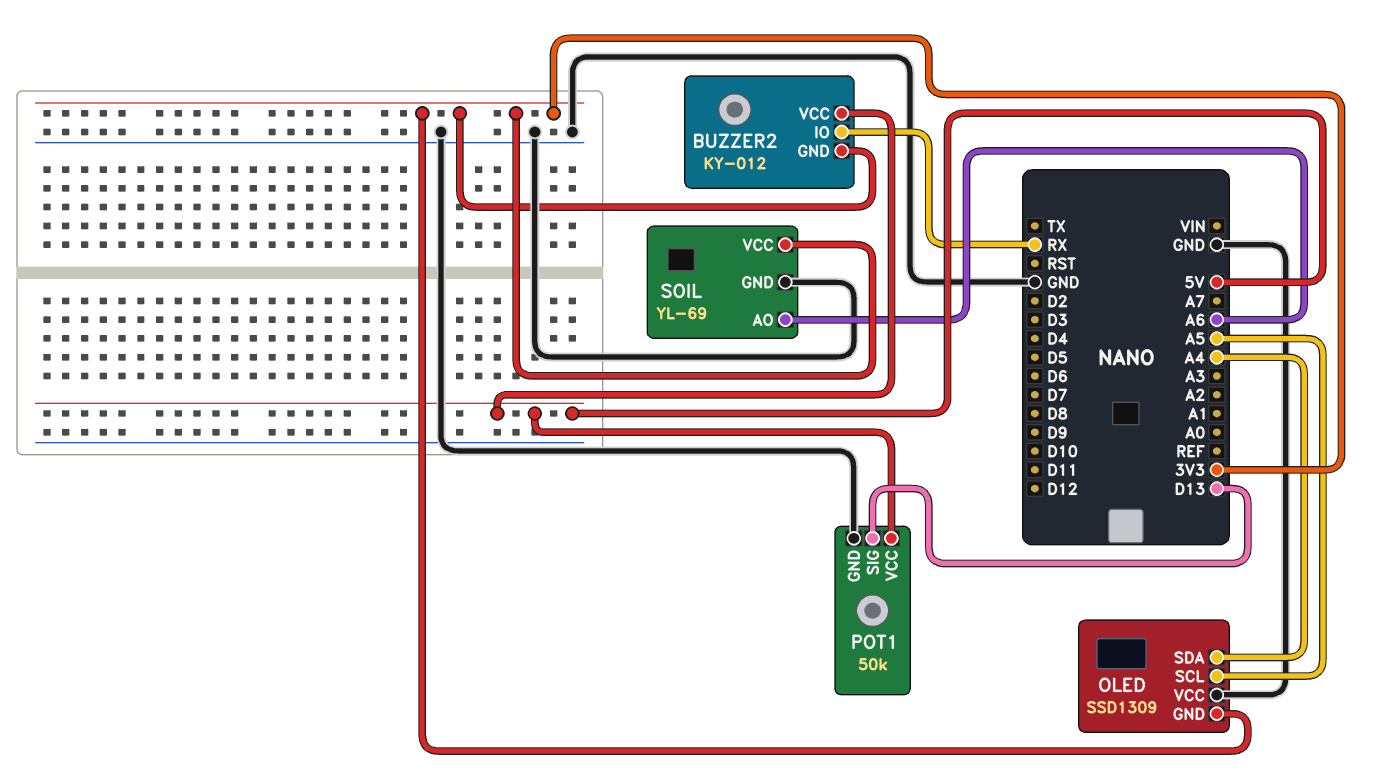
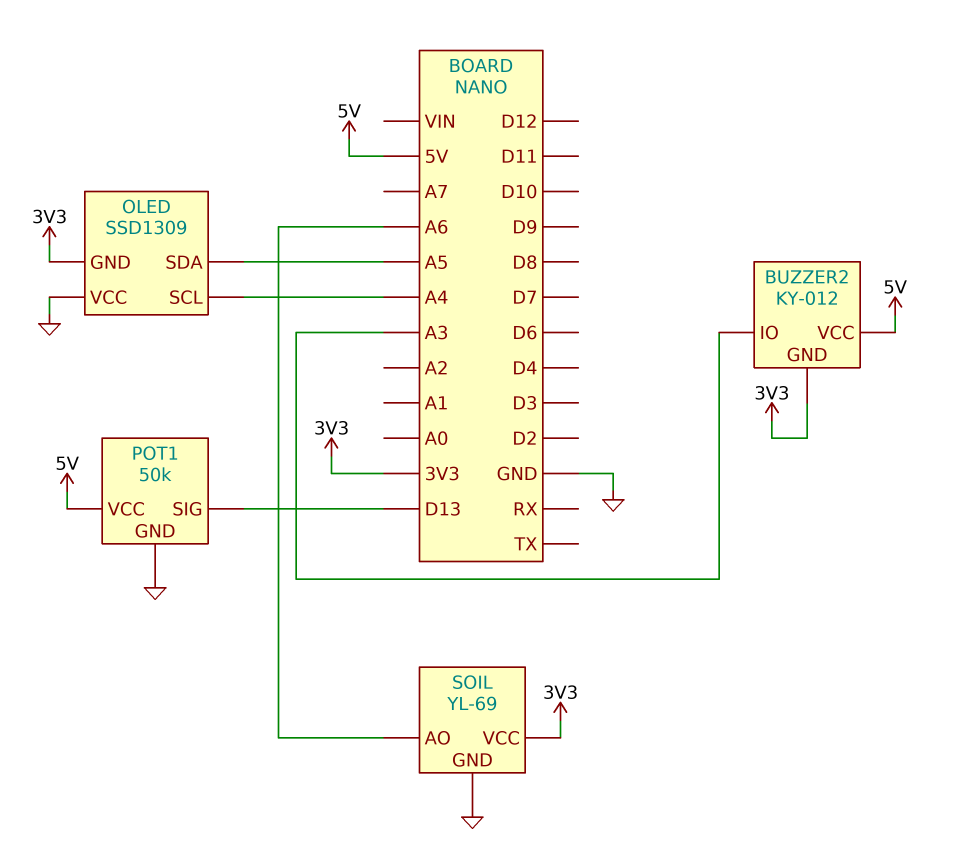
BUZZER2 pin IO: RX -> A3
OLED pin SCL: A5 -> A4
OLED pin SDA: A4 -> A5

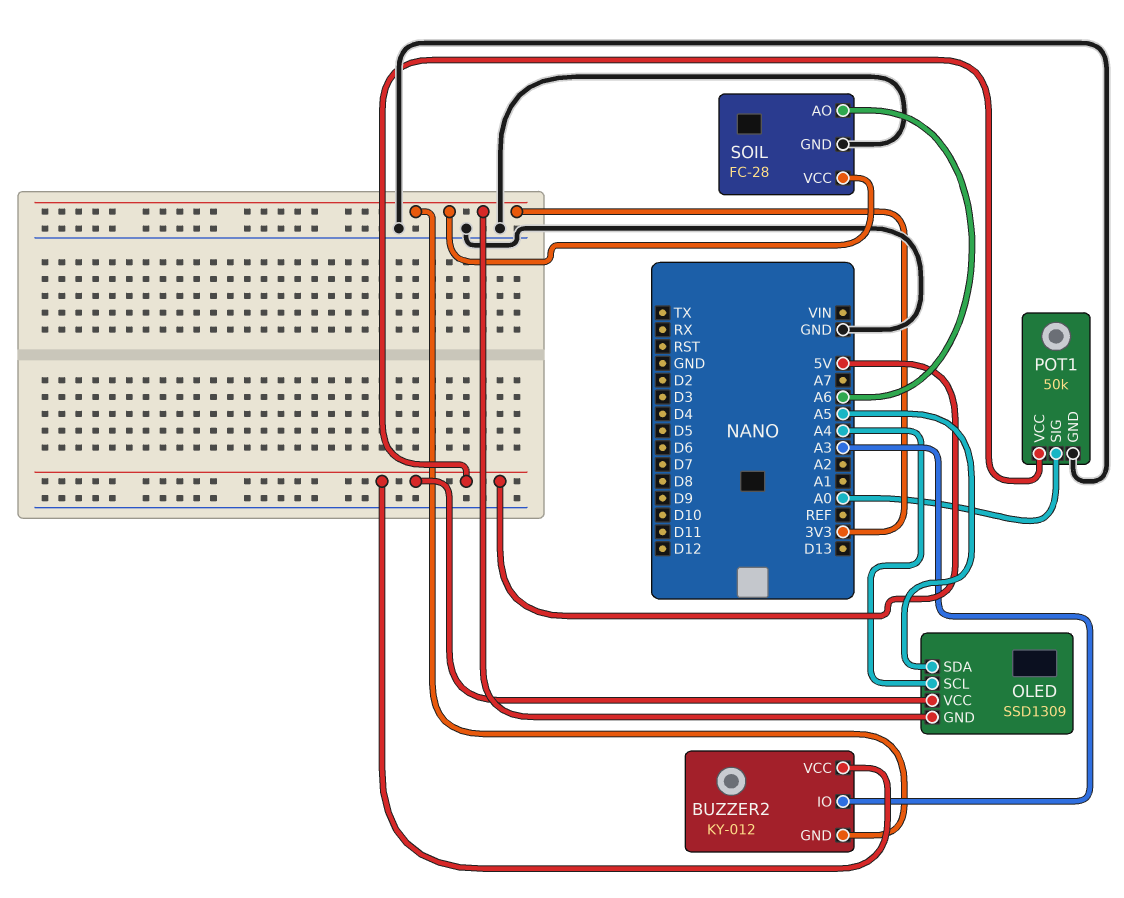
OLED pin VCC: GND -> 5V
POT1 pin SIG: D13 -> A0
SOIL: YL-69 -> FC-28

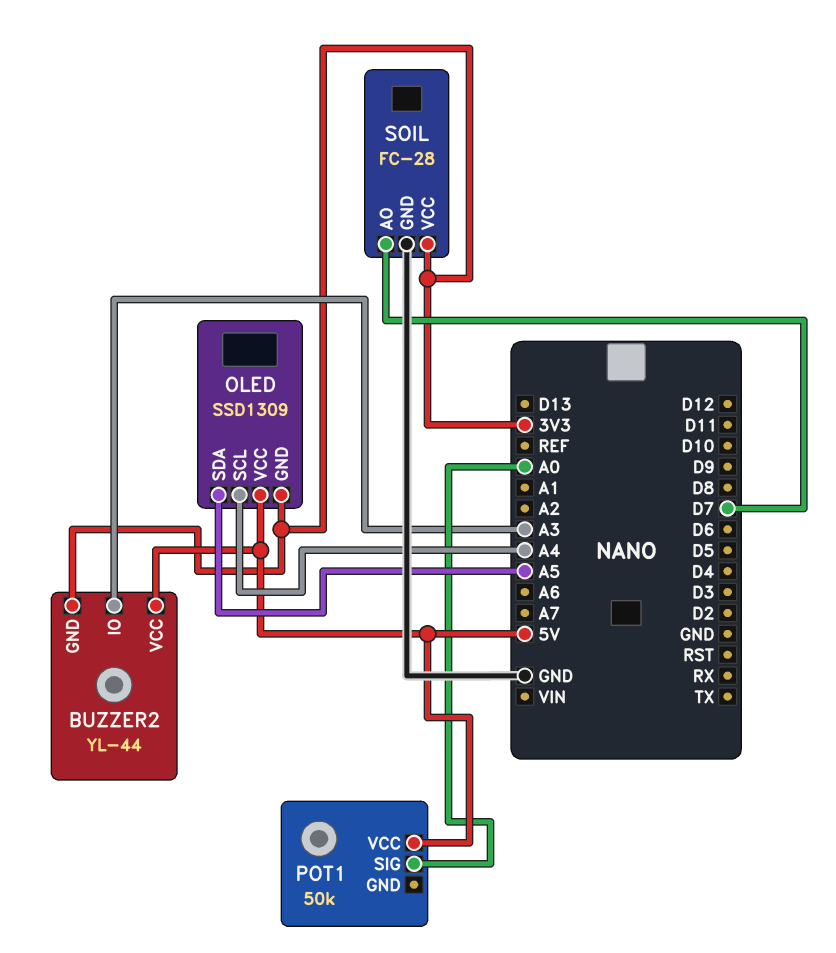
BUZZER2: KY-012 -> YL-44
POT1 pin GND: GND -> none
SOIL pin AO: A6 -> D7

